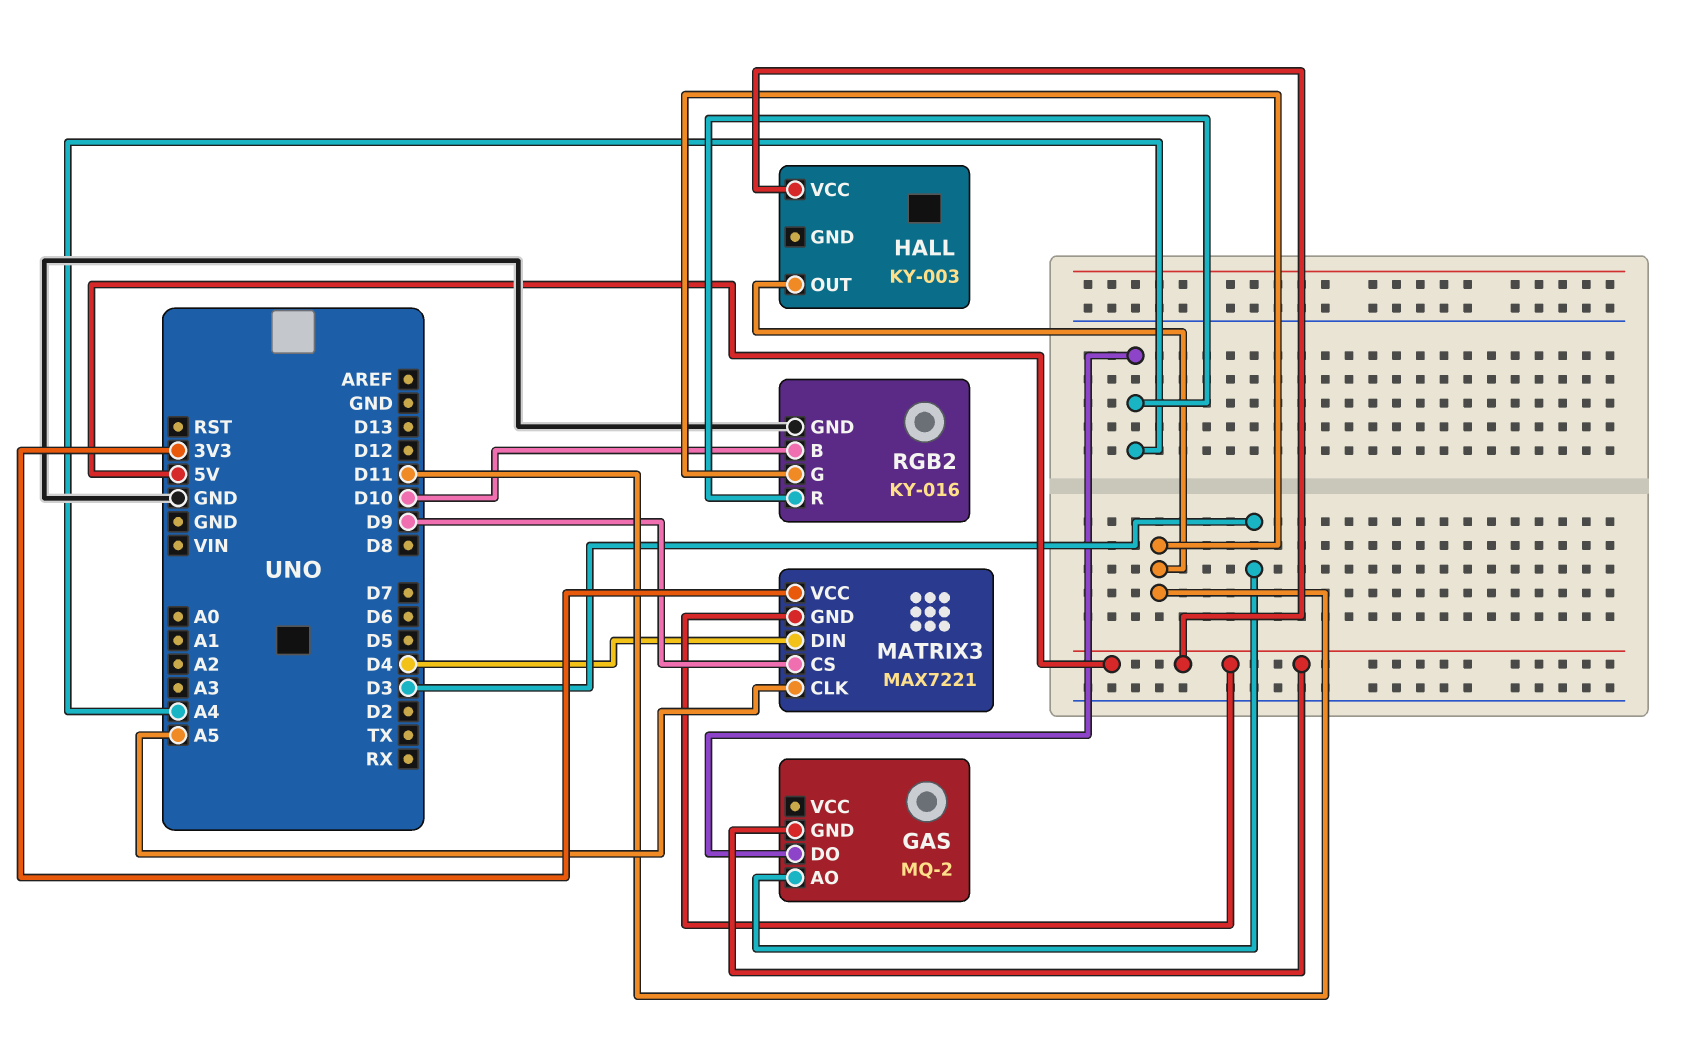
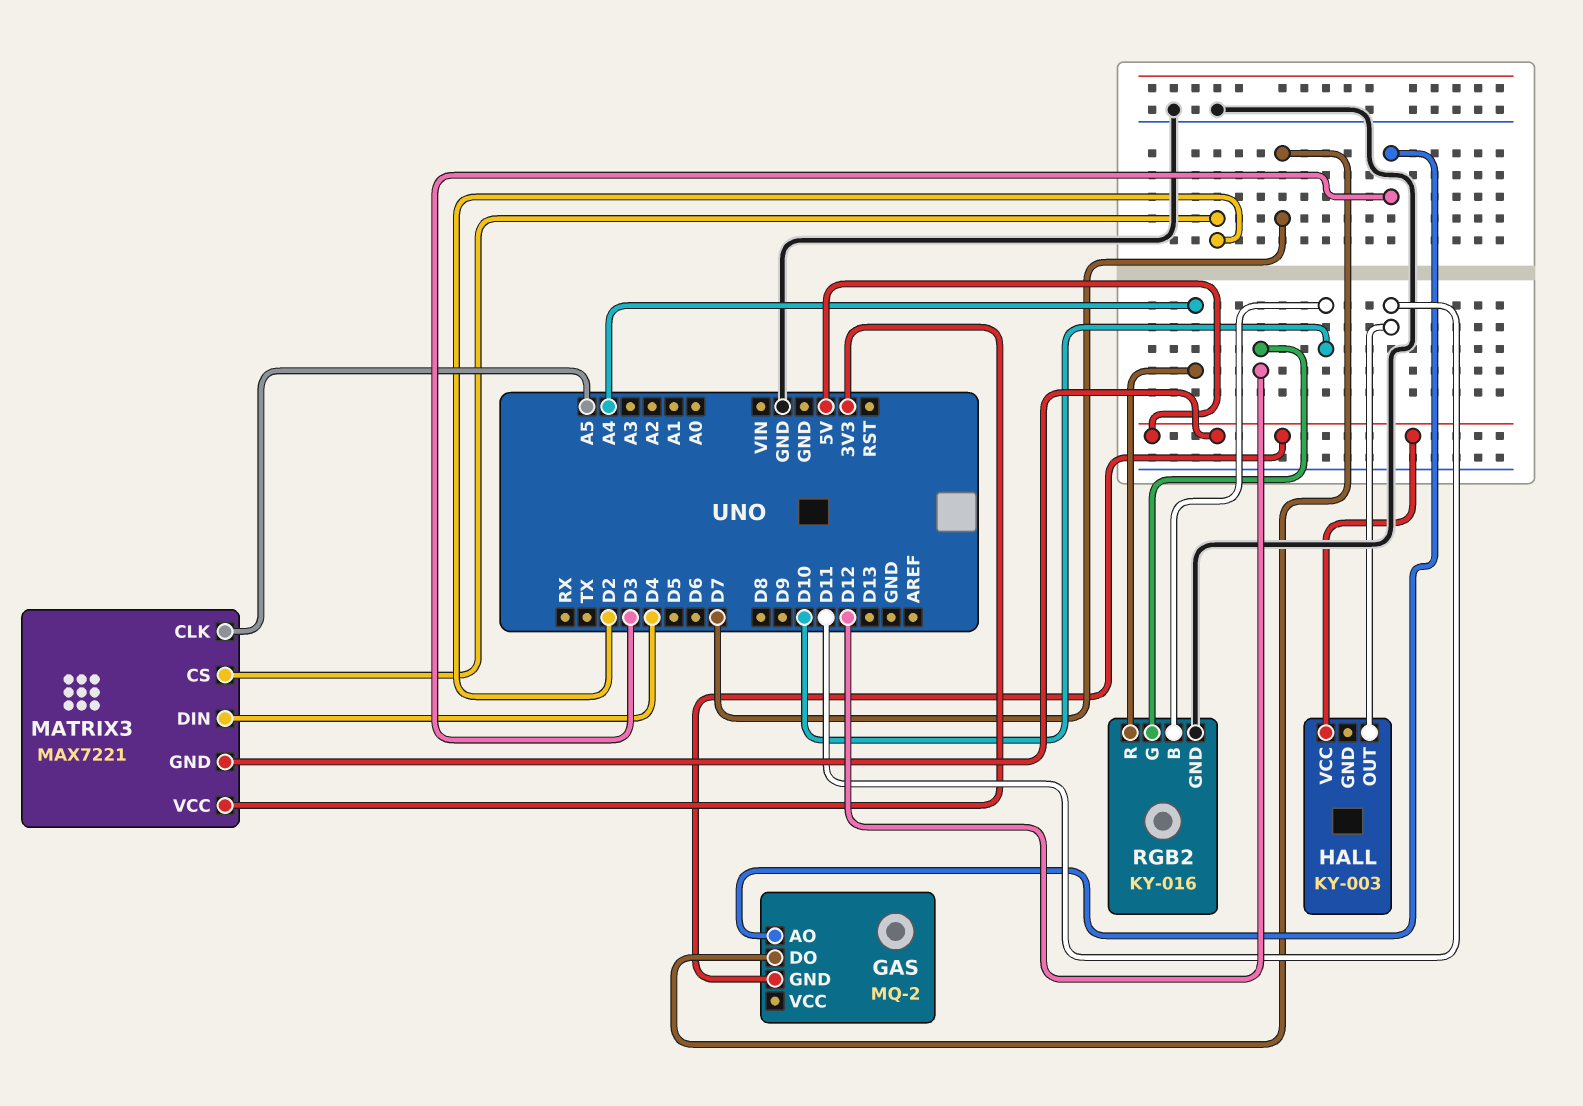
GAS pin DO: A4 -> D7
MATRIX3 pin CS: D9 -> D2
RGB2 pin G: D11 -> D12

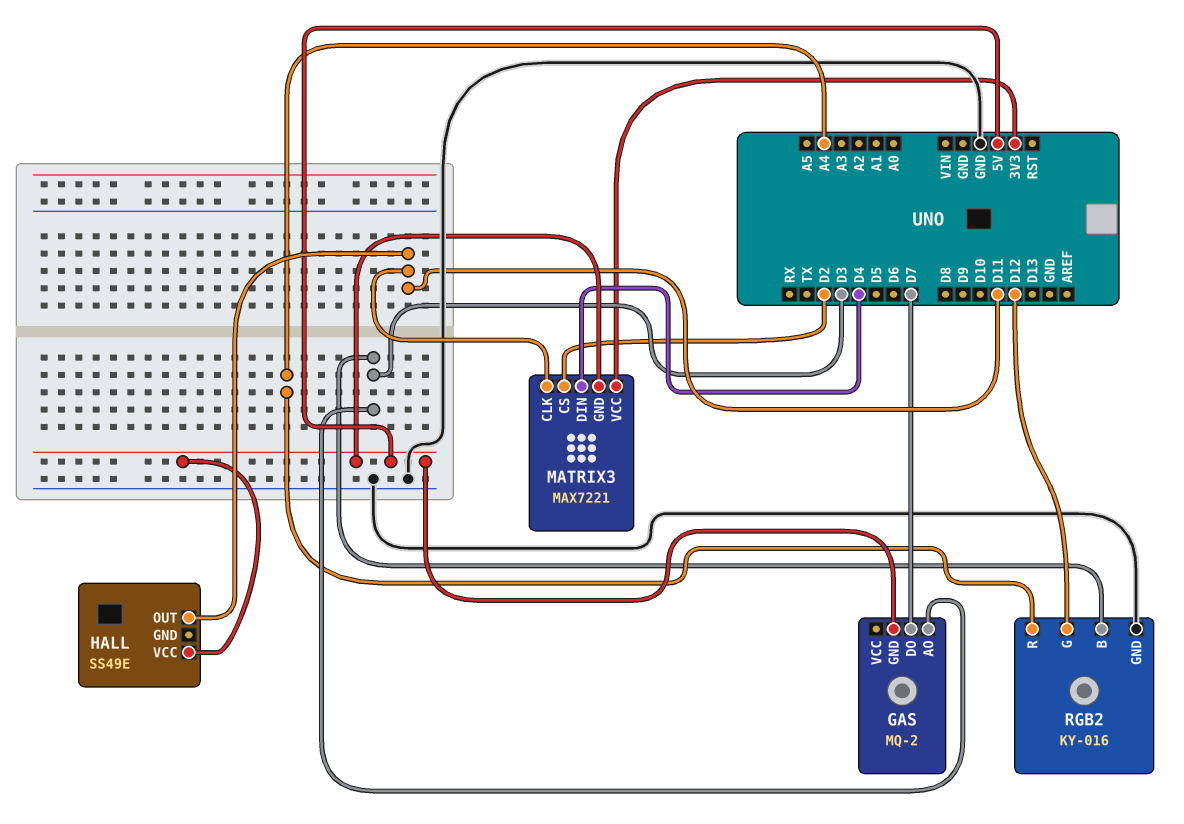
HALL: KY-003 -> SS49E
MATRIX3 pin CLK: A5 -> D11
RGB2 pin B: D10 -> D3

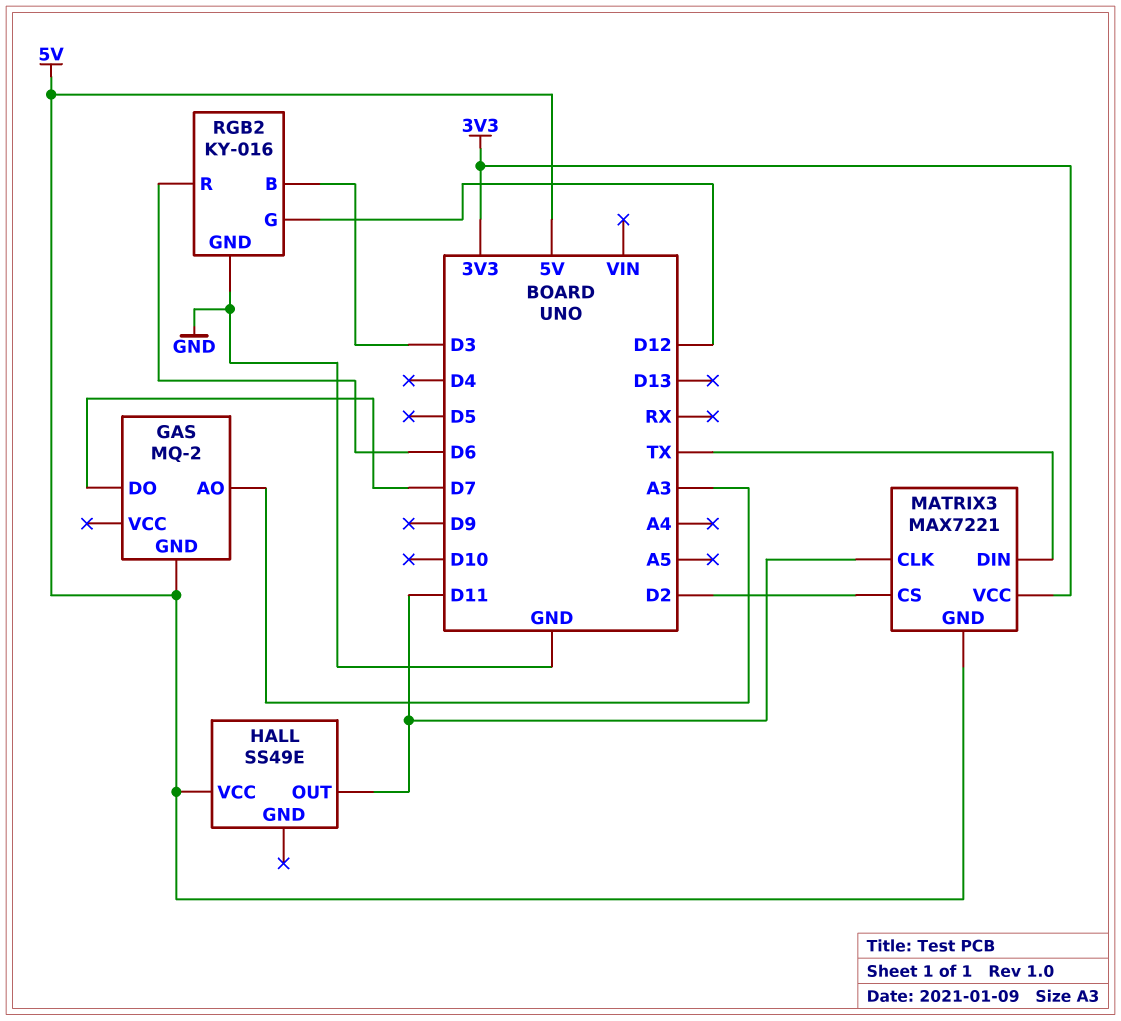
GAS pin AO: D3 -> A3
MATRIX3 pin DIN: D4 -> TX
RGB2 pin R: A4 -> D6

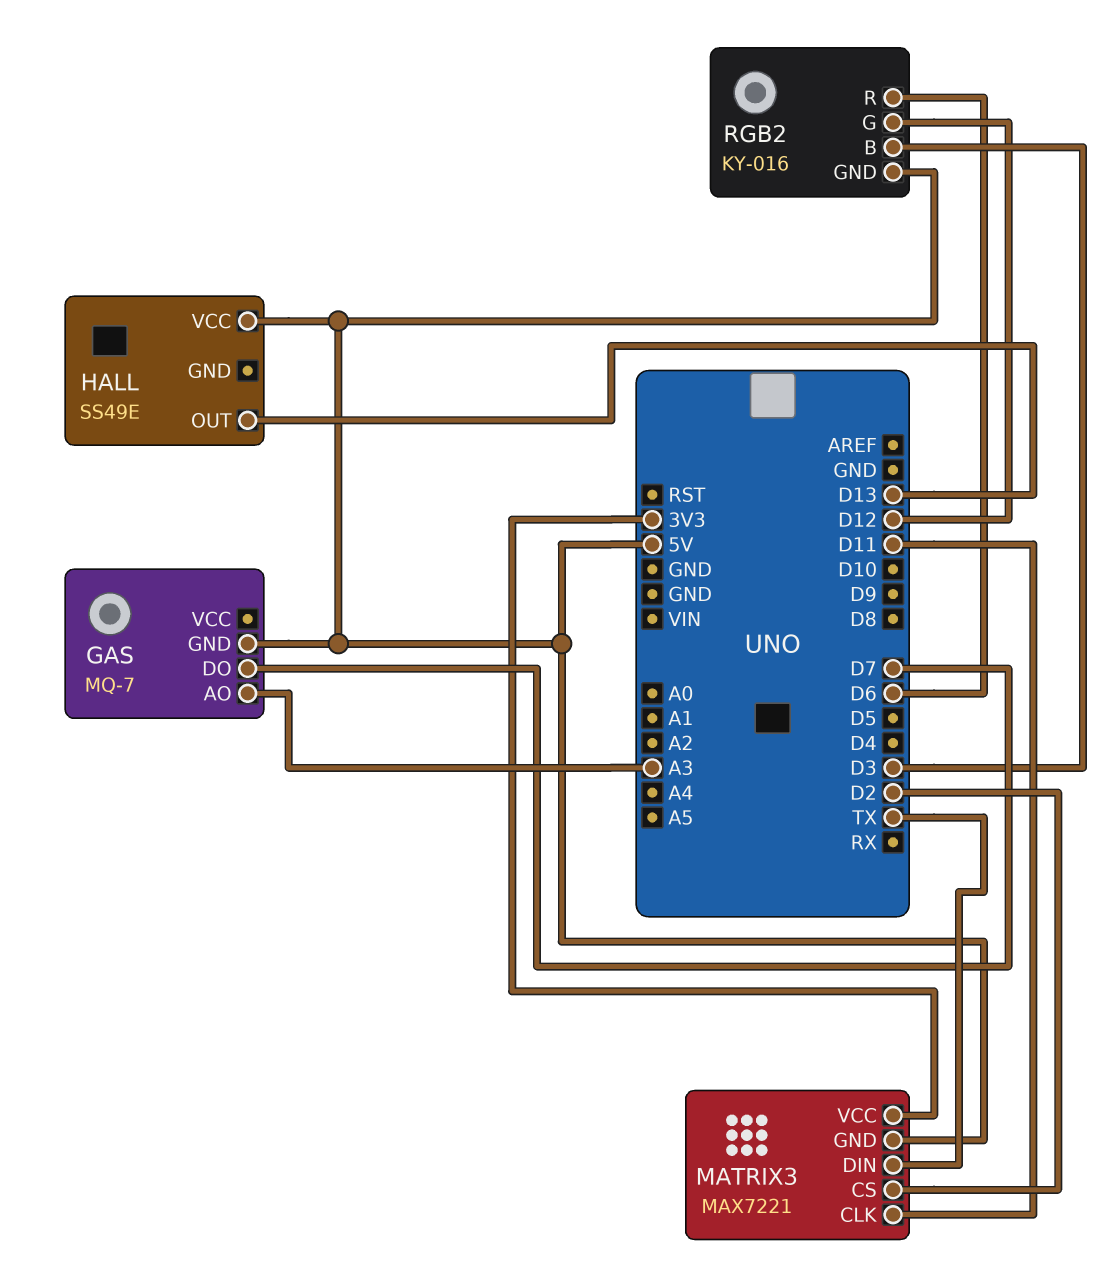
GAS: MQ-2 -> MQ-7
HALL pin OUT: D11 -> D13
RGB2 pin GND: GND -> 5V

